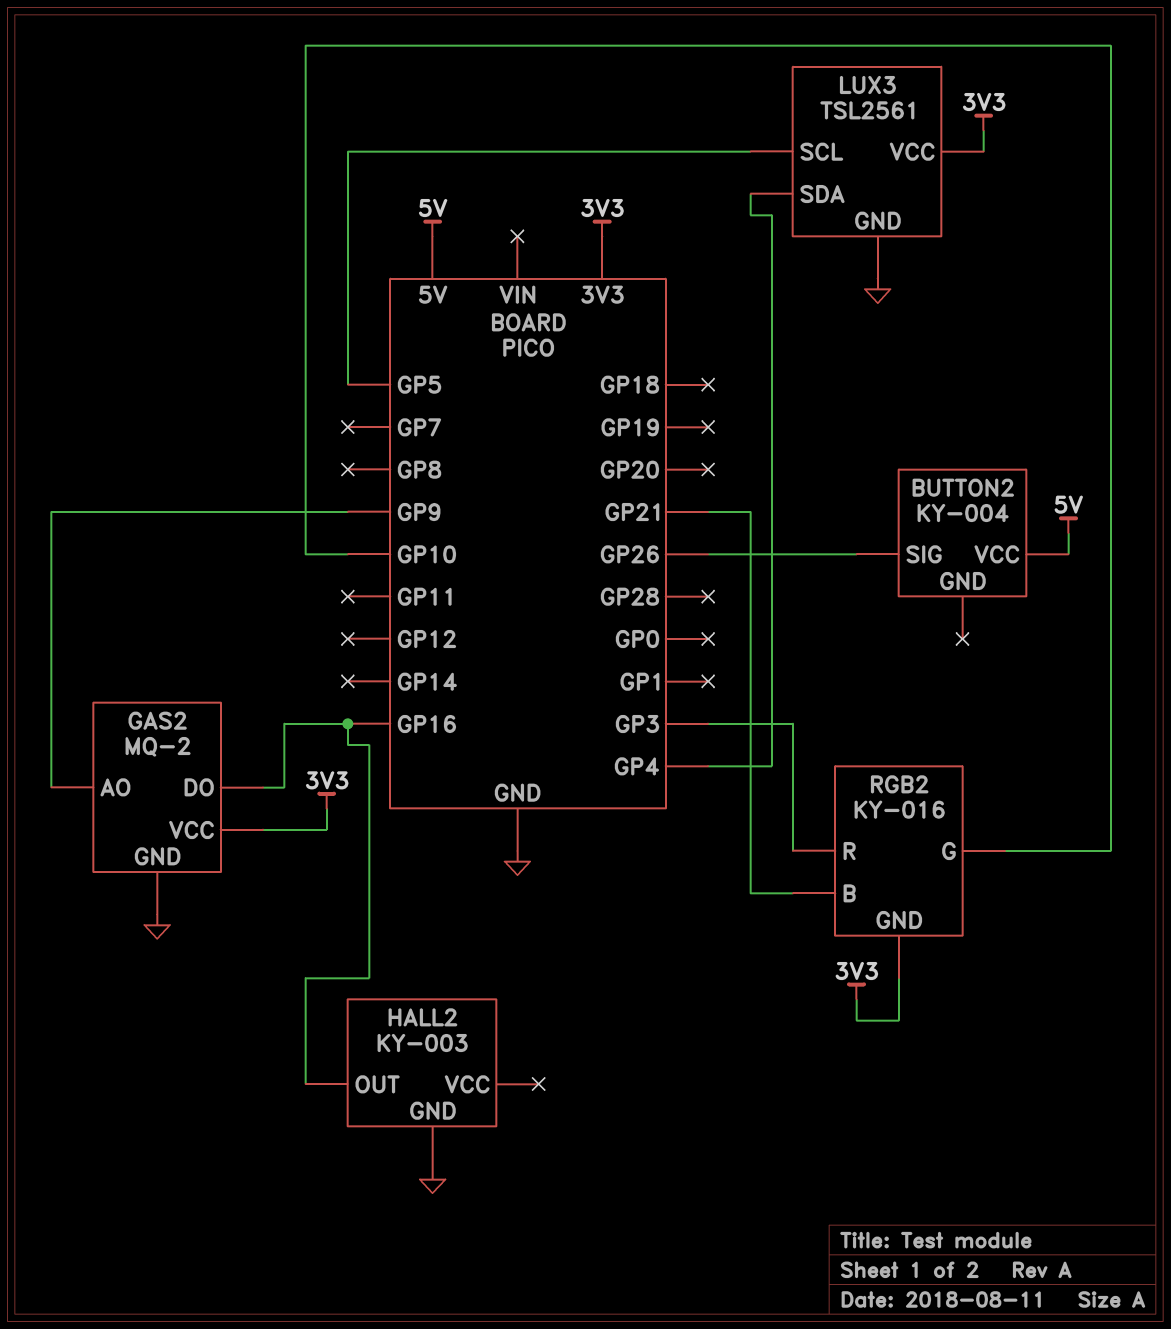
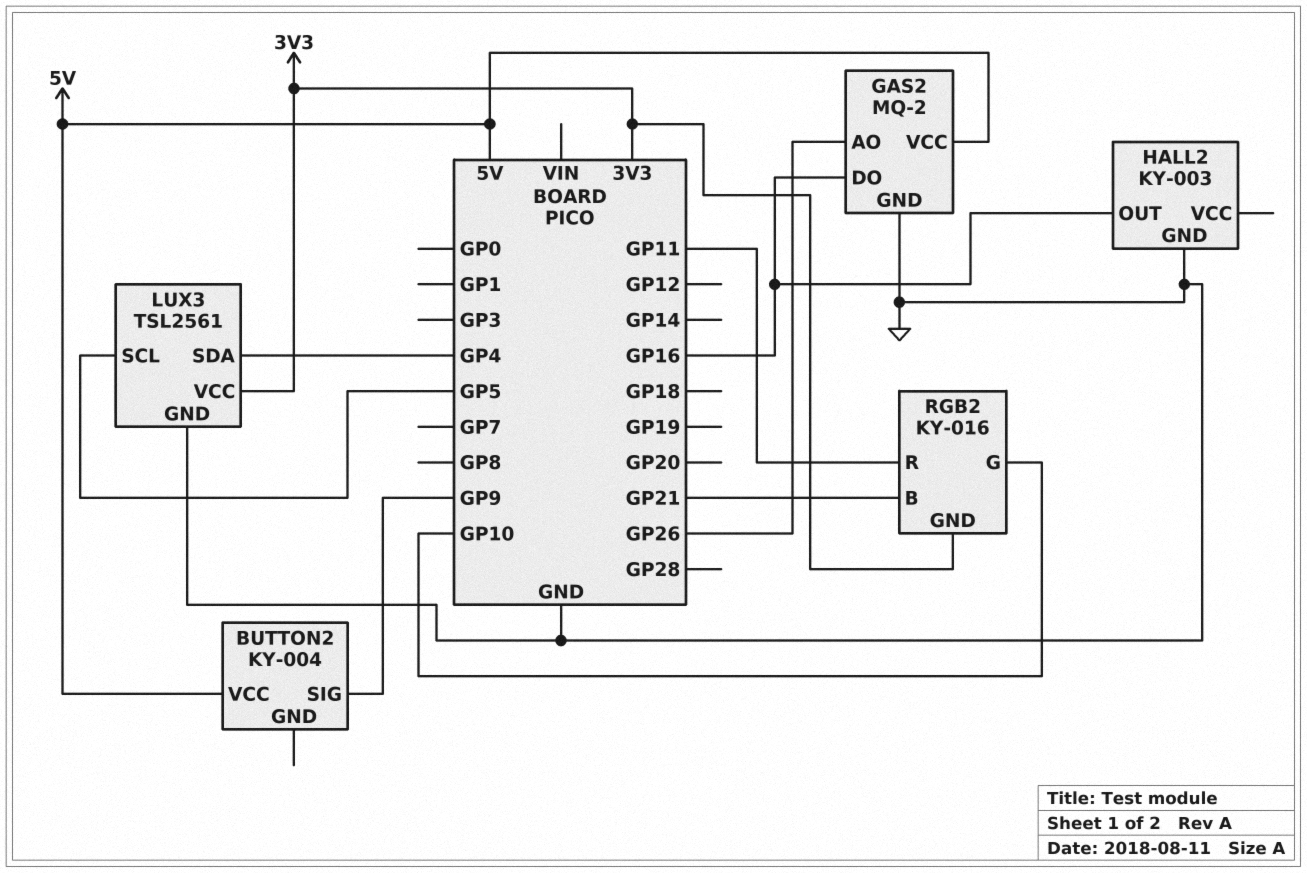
BUTTON2 pin SIG: GP26 -> GP9
GAS2 pin AO: GP9 -> GP26
GAS2 pin VCC: 3V3 -> 5V
RGB2 pin R: GP3 -> GP11

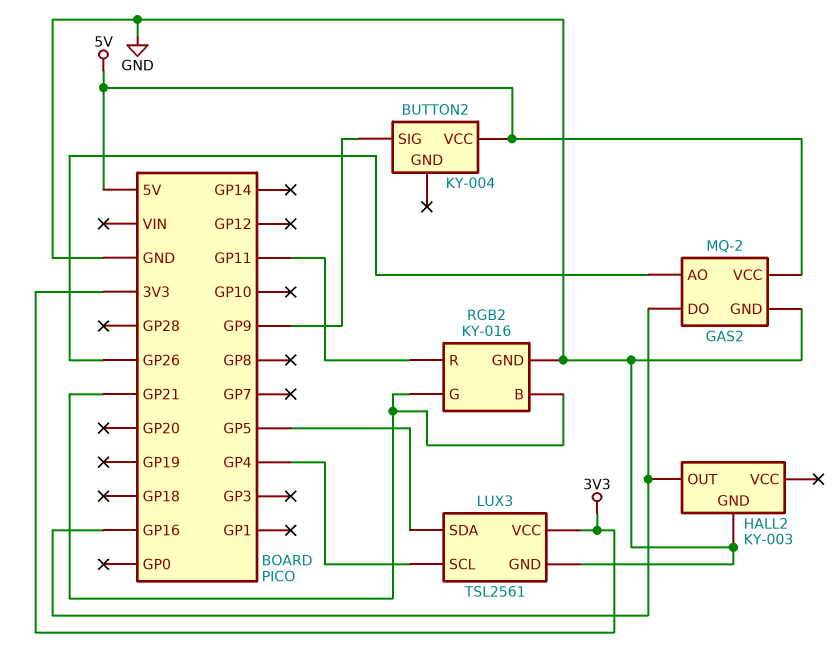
LUX3 pin SCL: GP5 -> GP4
LUX3 pin SDA: GP4 -> GP5
RGB2 pin G: GP10 -> GP21
RGB2 pin GND: 3V3 -> GND

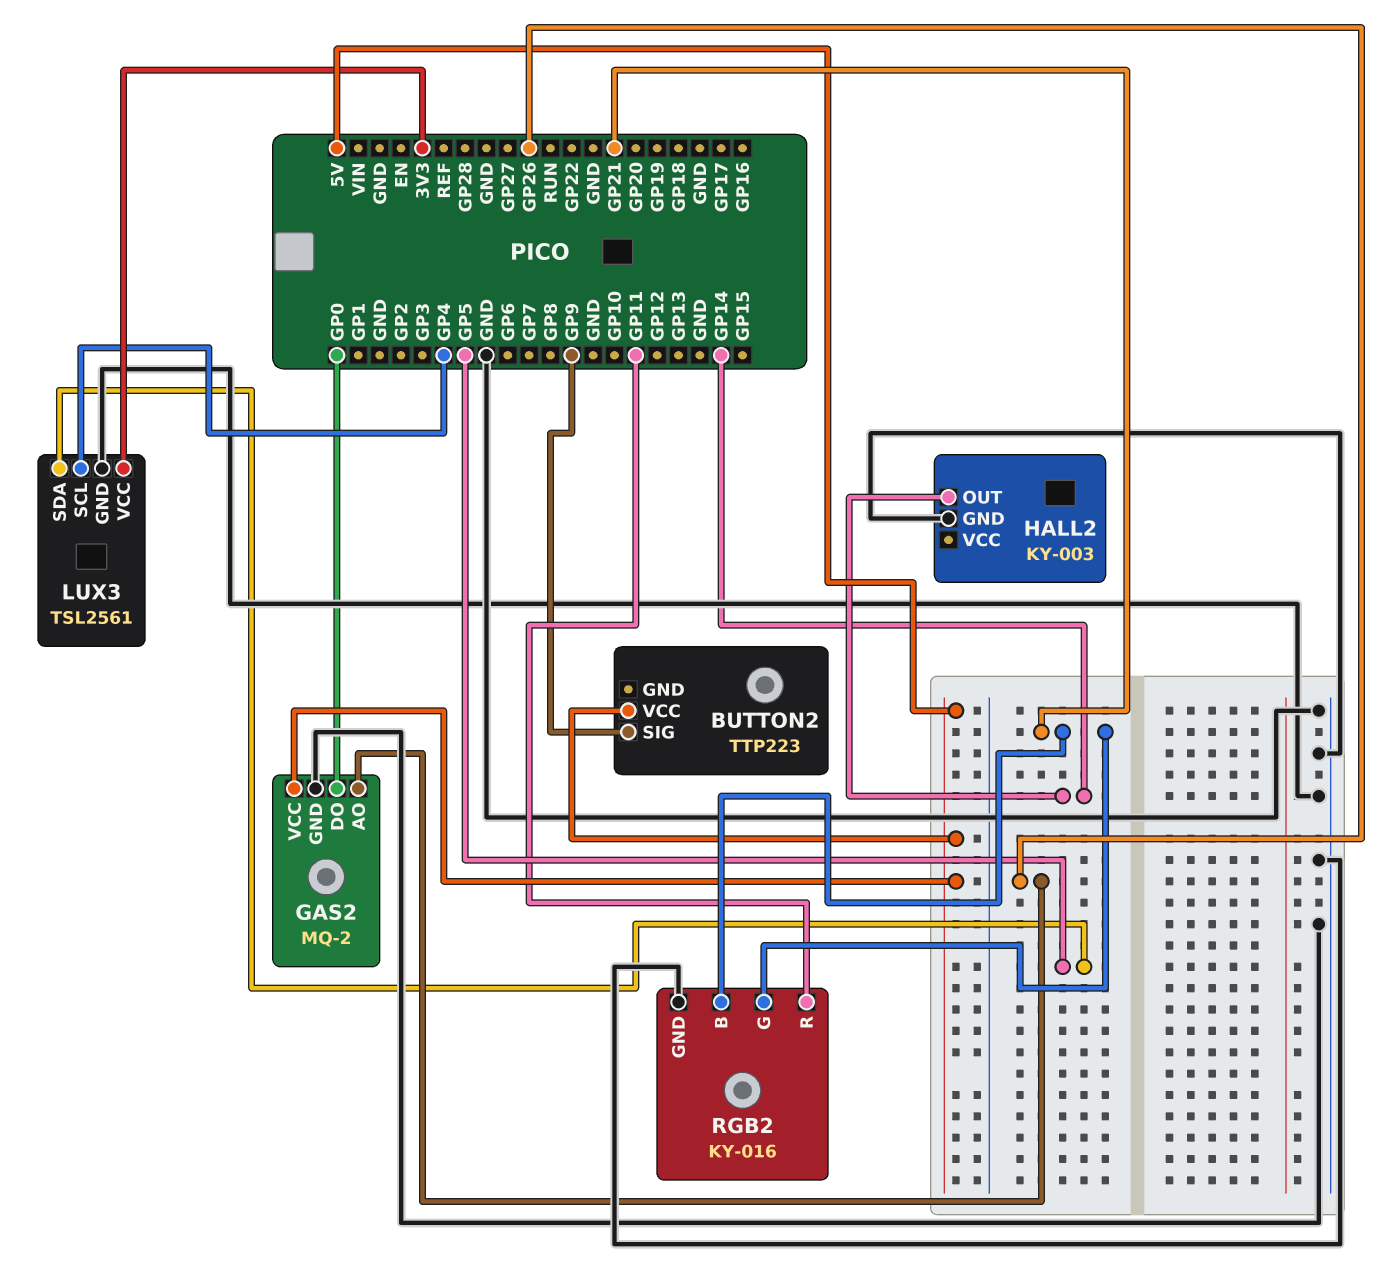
BUTTON2: KY-004 -> TTP223
GAS2 pin DO: GP16 -> GP0
HALL2 pin OUT: GP16 -> GP14

